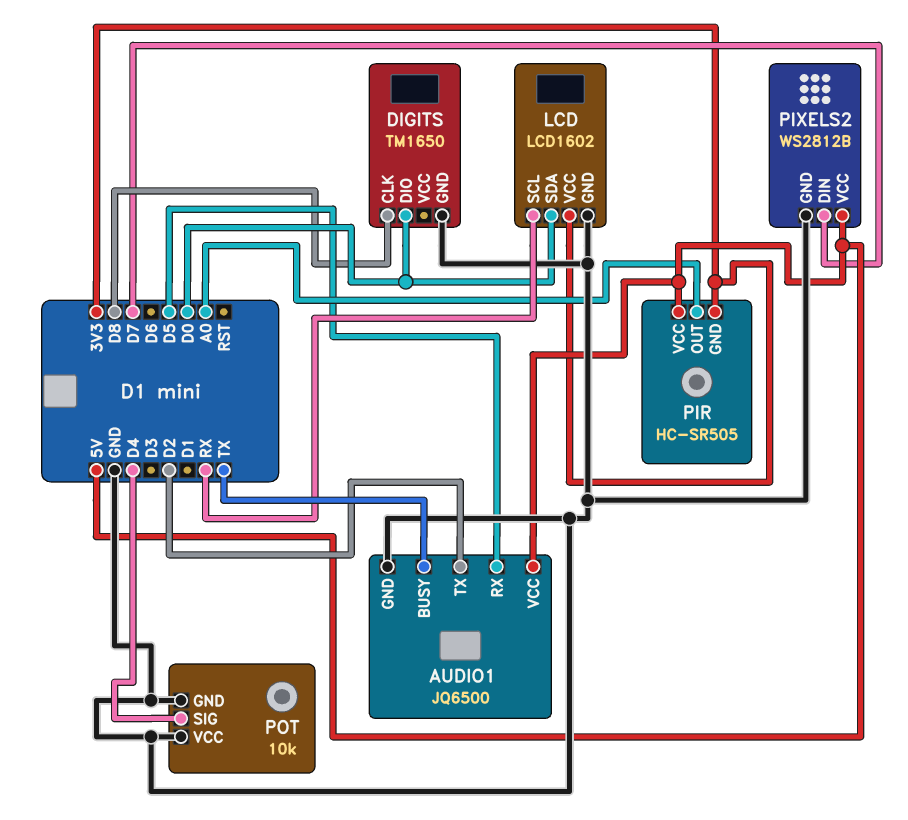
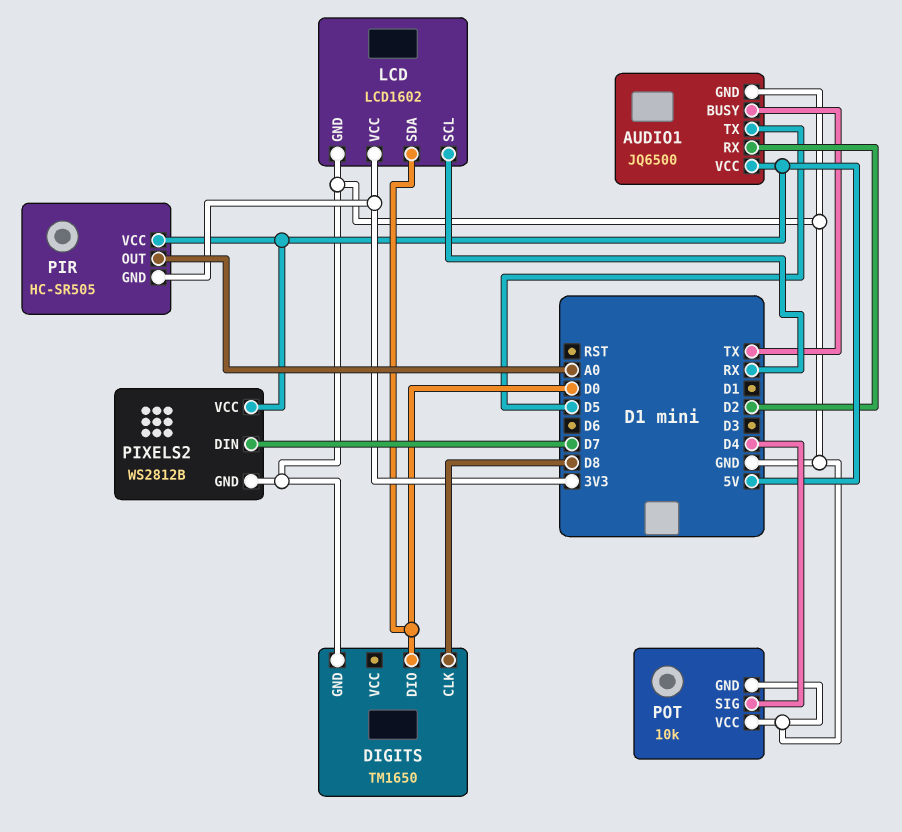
AUDIO1 pin RX: D5 -> D2
AUDIO1 pin TX: D2 -> D5

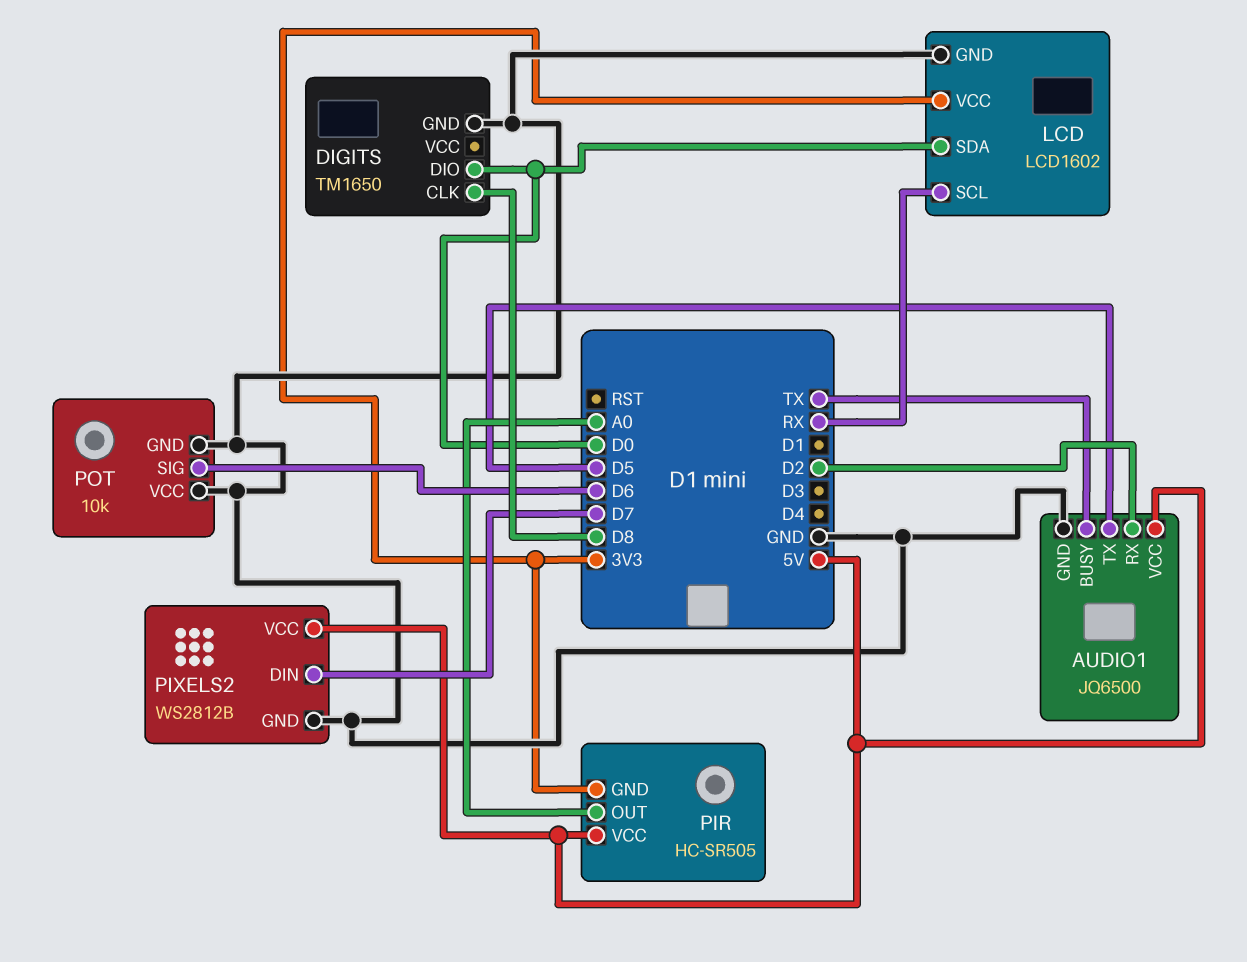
POT pin SIG: D4 -> D6

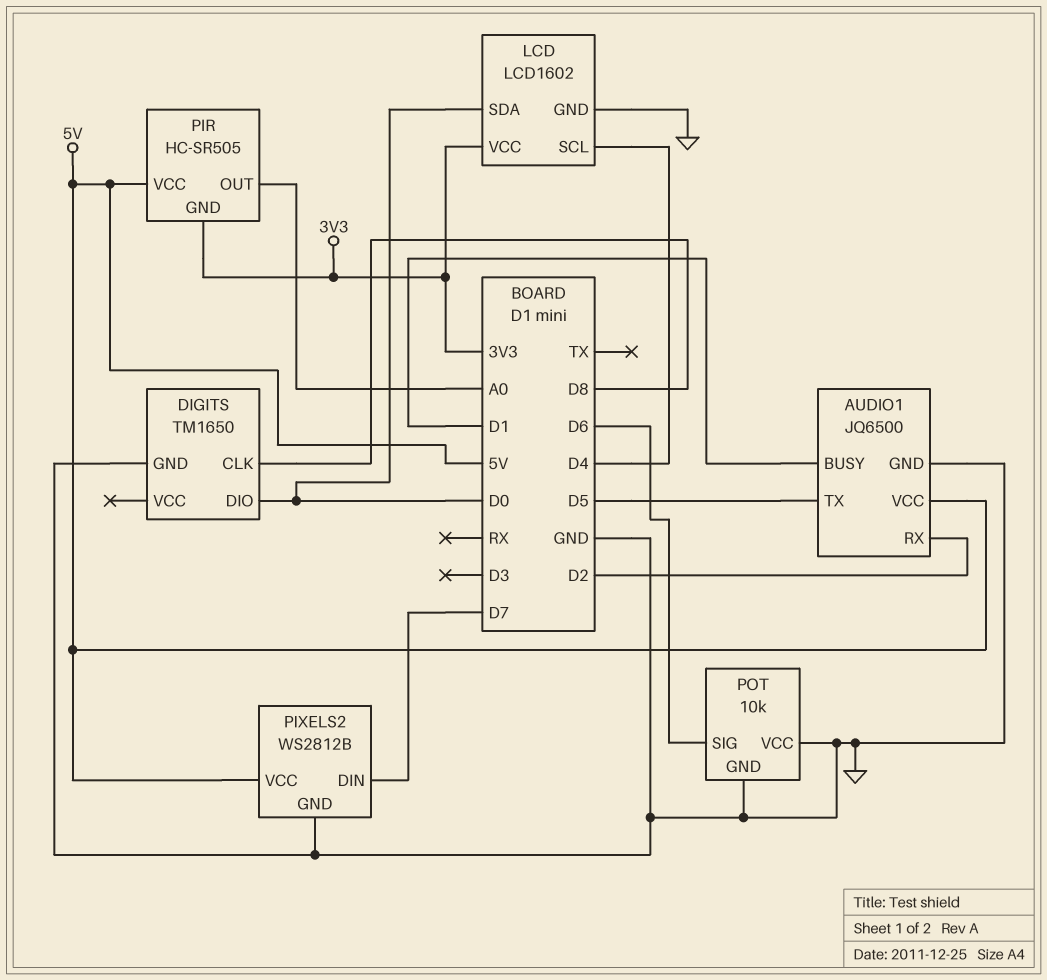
AUDIO1 pin BUSY: TX -> D1
LCD pin SCL: RX -> D4

